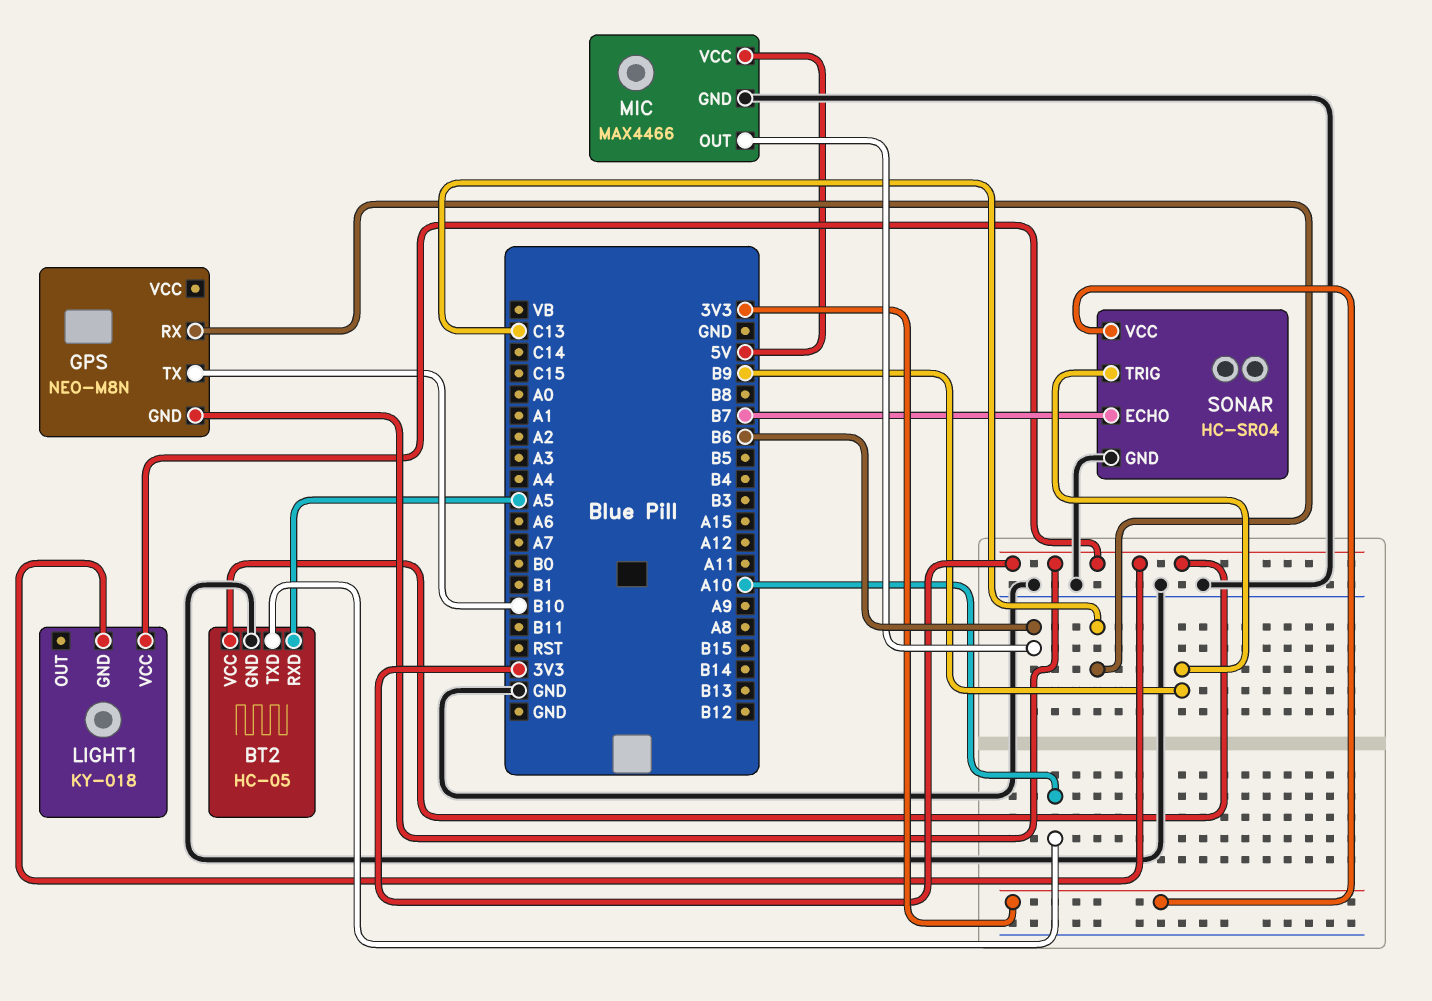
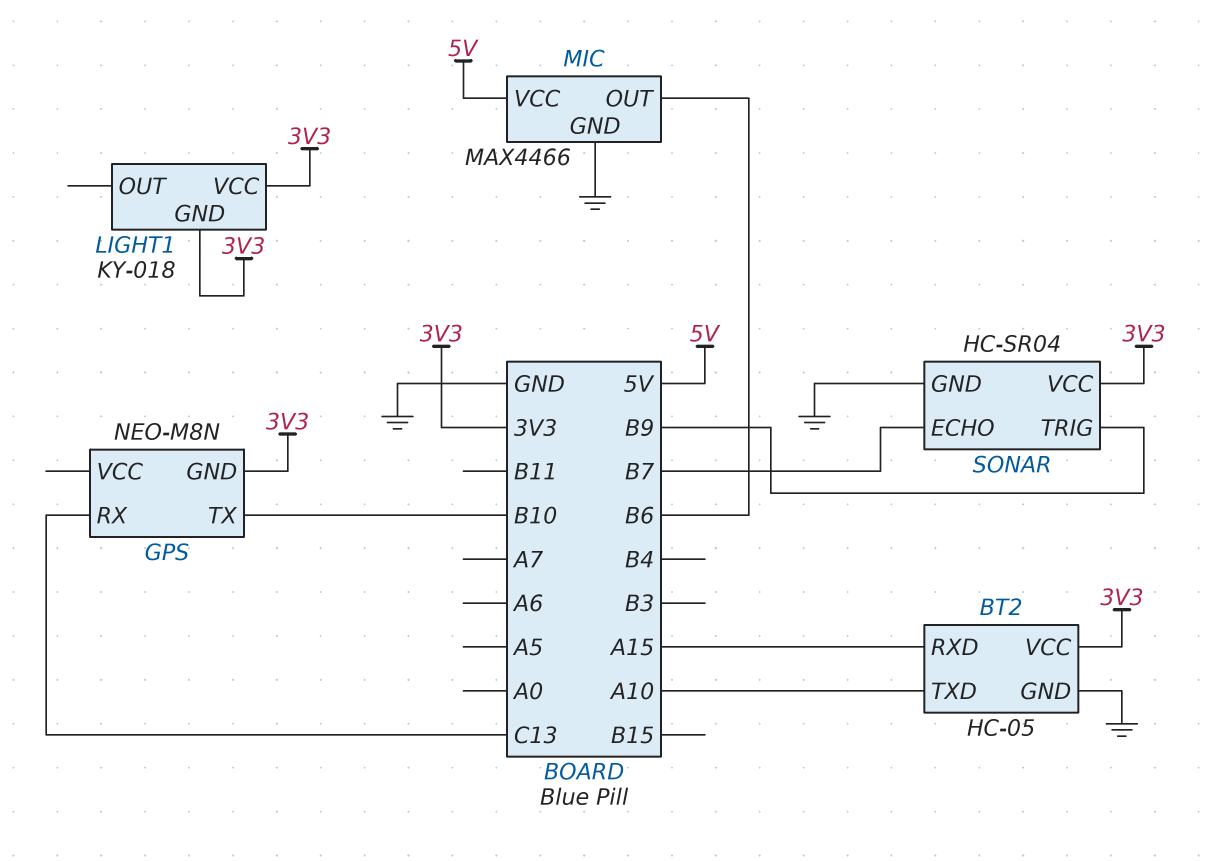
BT2 pin RXD: A5 -> A15

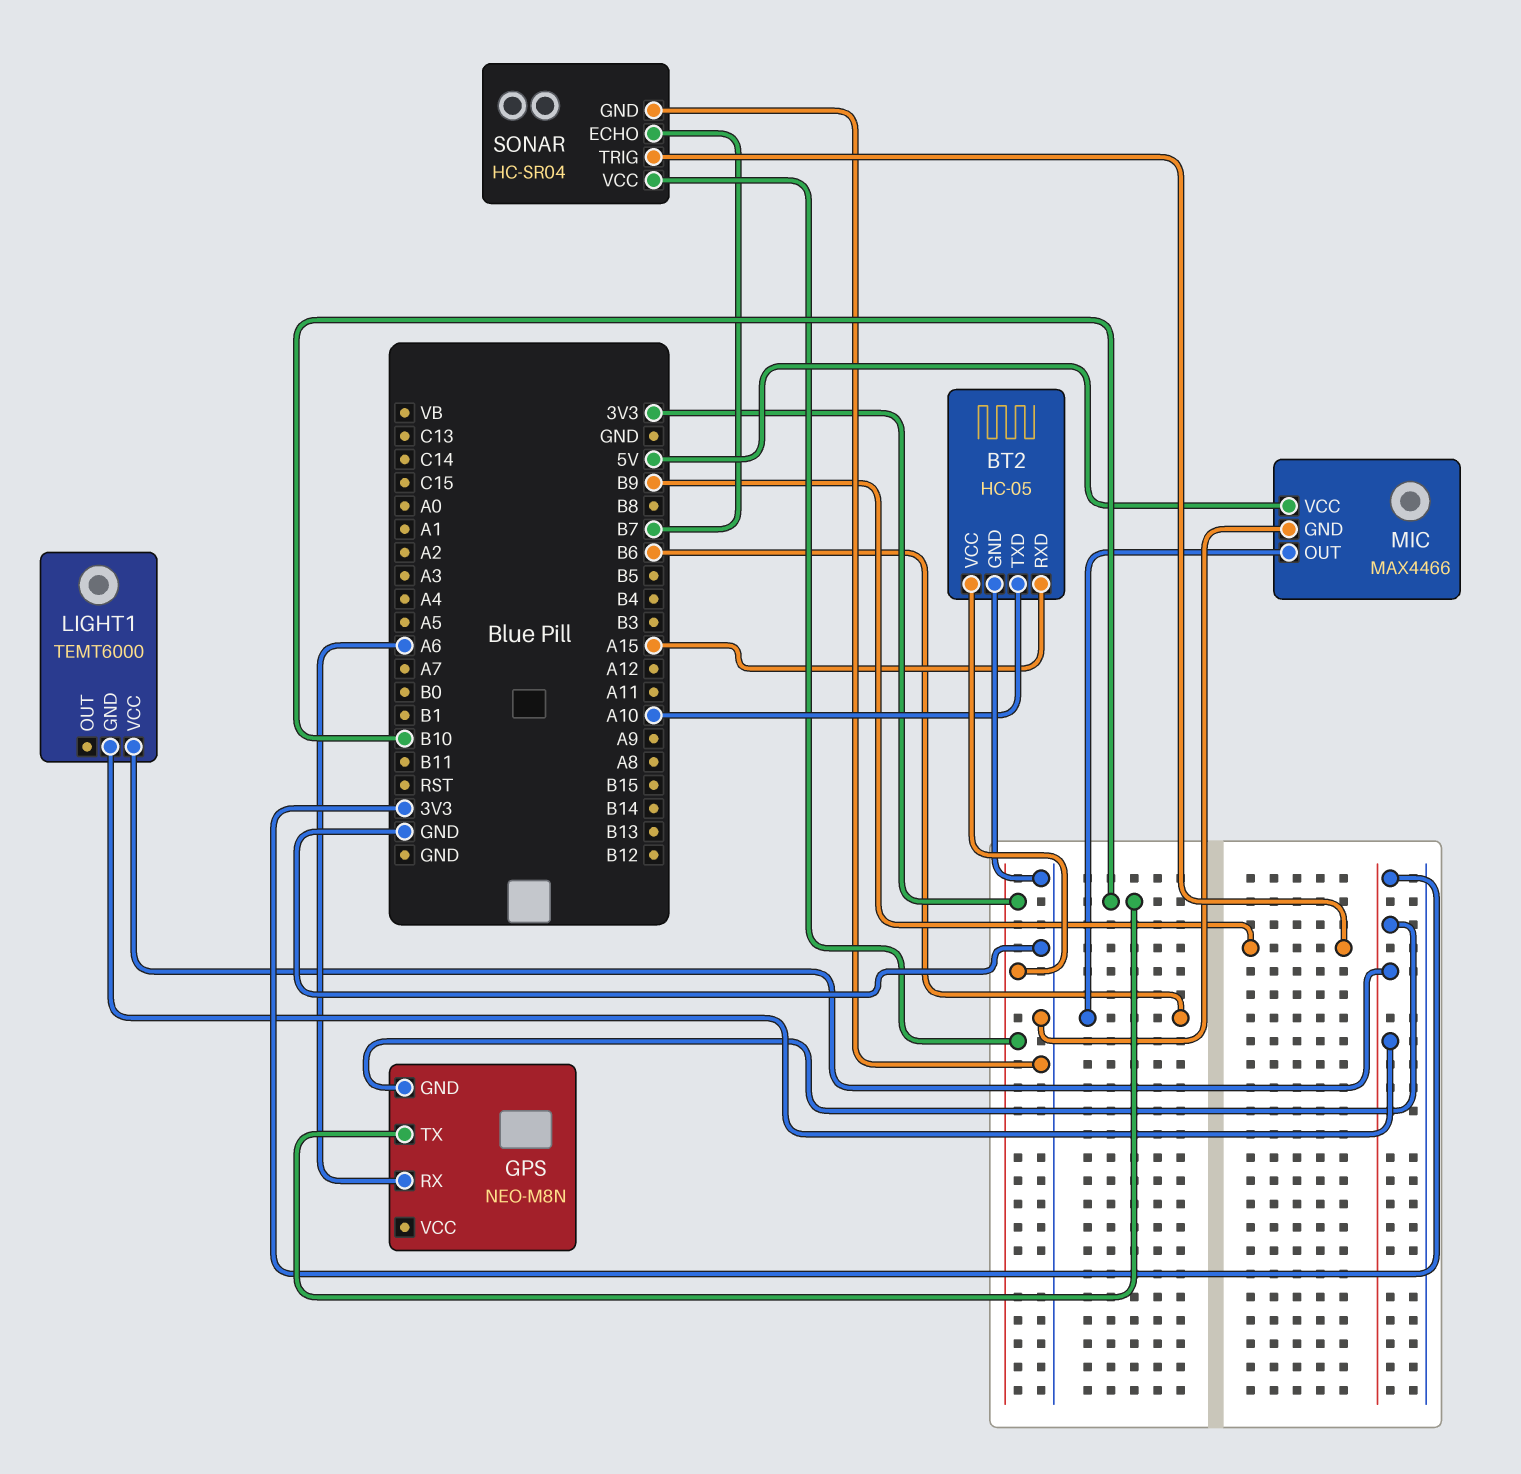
GPS pin RX: C13 -> A6
LIGHT1: KY-018 -> TEMT6000

